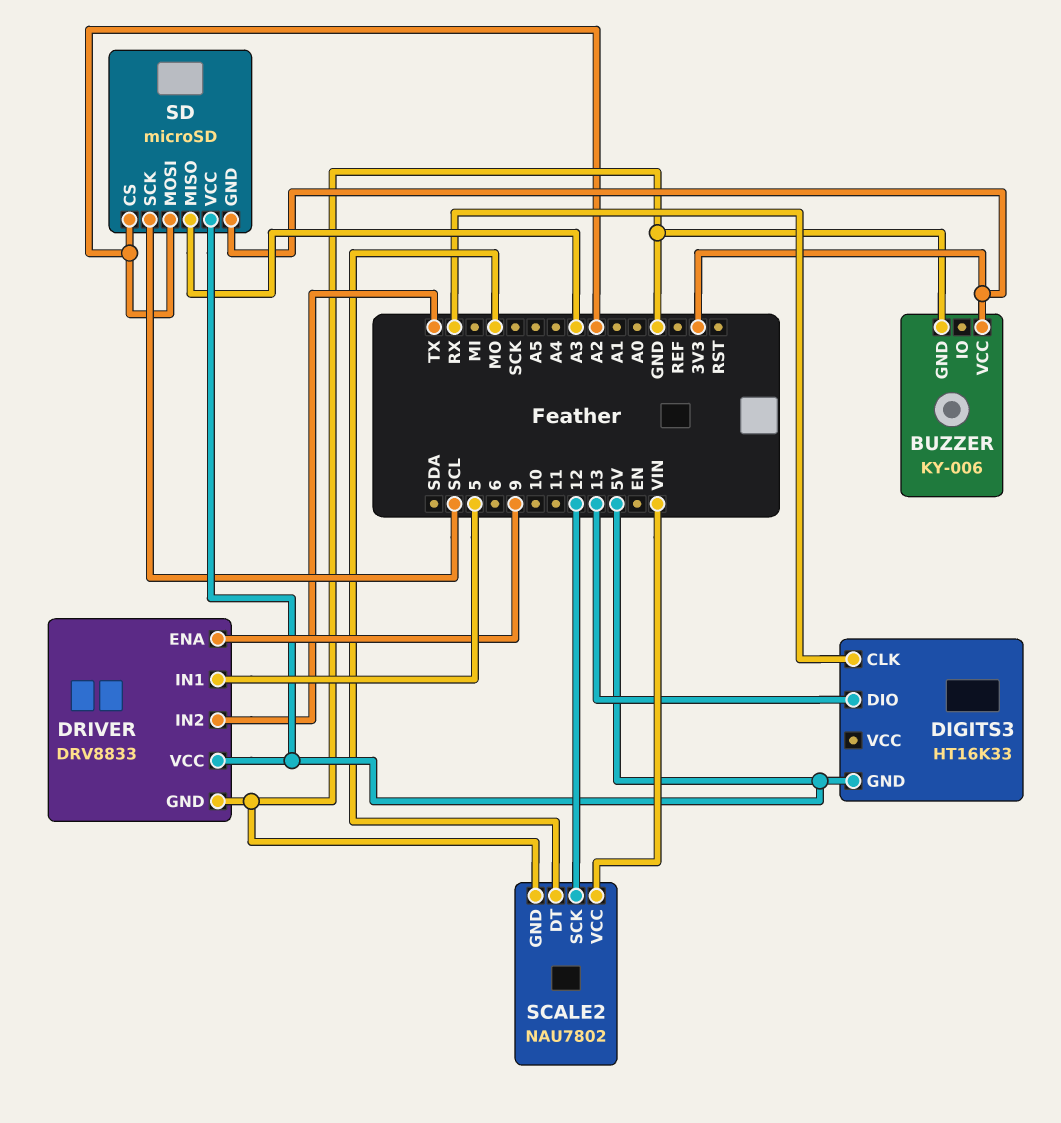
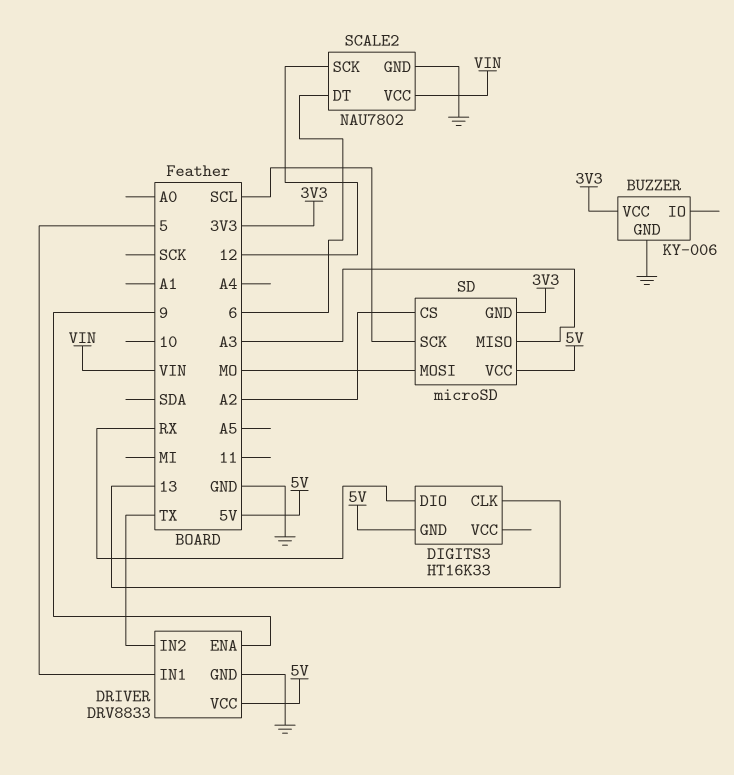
DIGITS3 pin CLK: RX -> 13
DIGITS3 pin DIO: 13 -> RX
SCALE2 pin DT: MO -> 6
SD pin MOSI: A2 -> MO

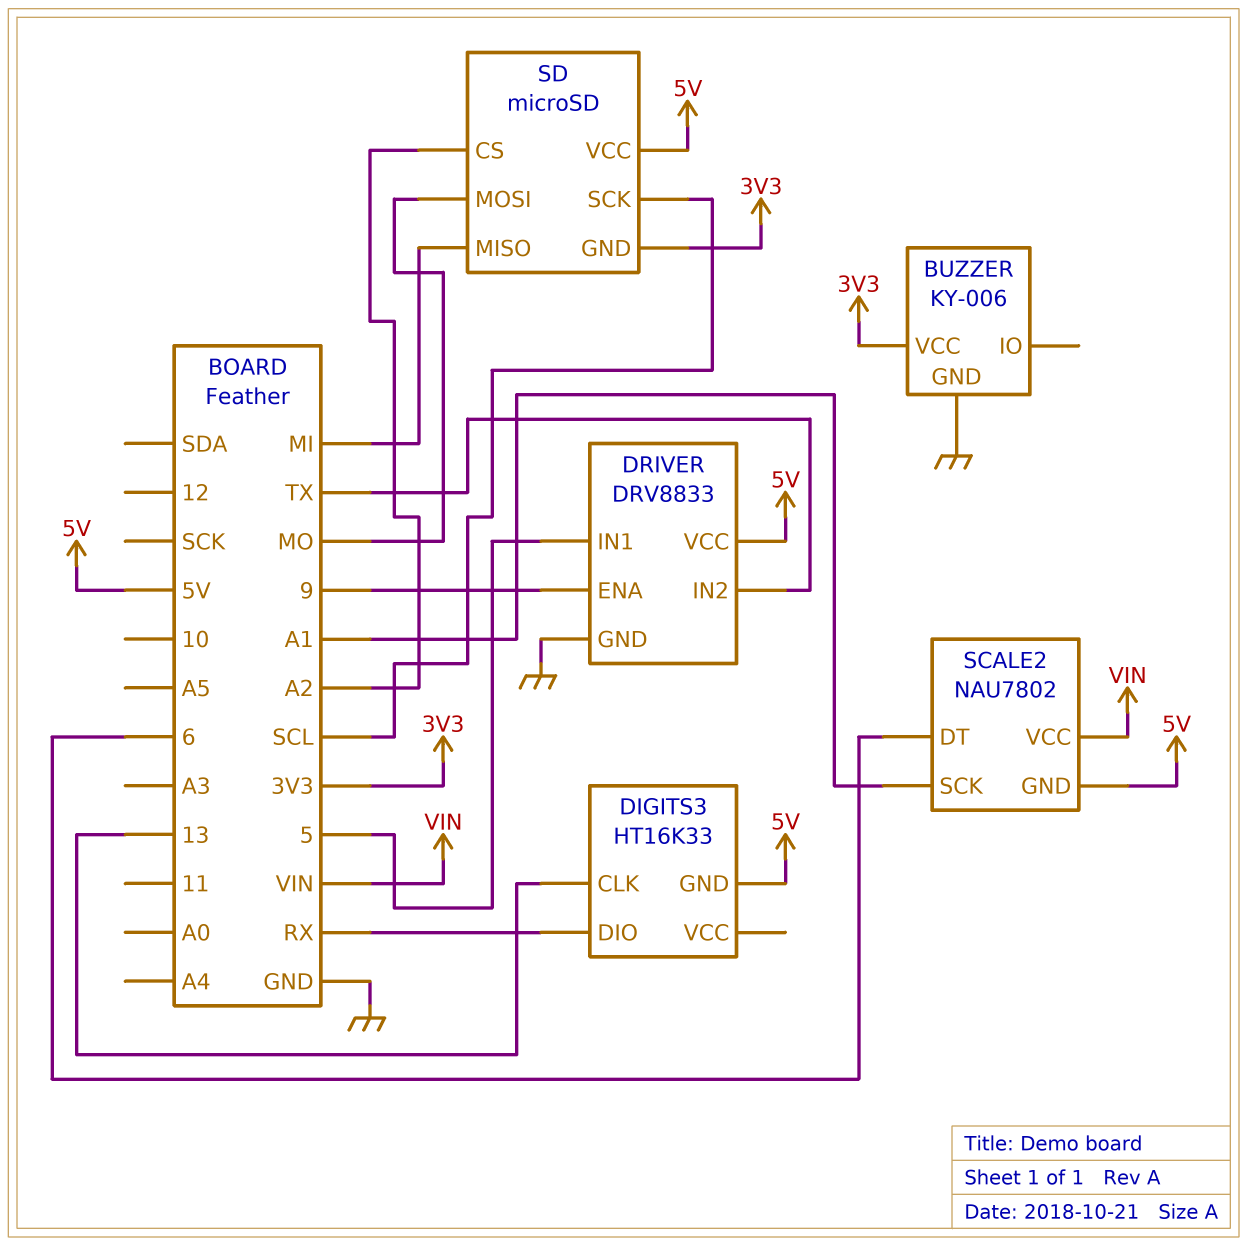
SCALE2 pin GND: GND -> 5V
SCALE2 pin SCK: 12 -> A1
SD pin MISO: A3 -> MI

